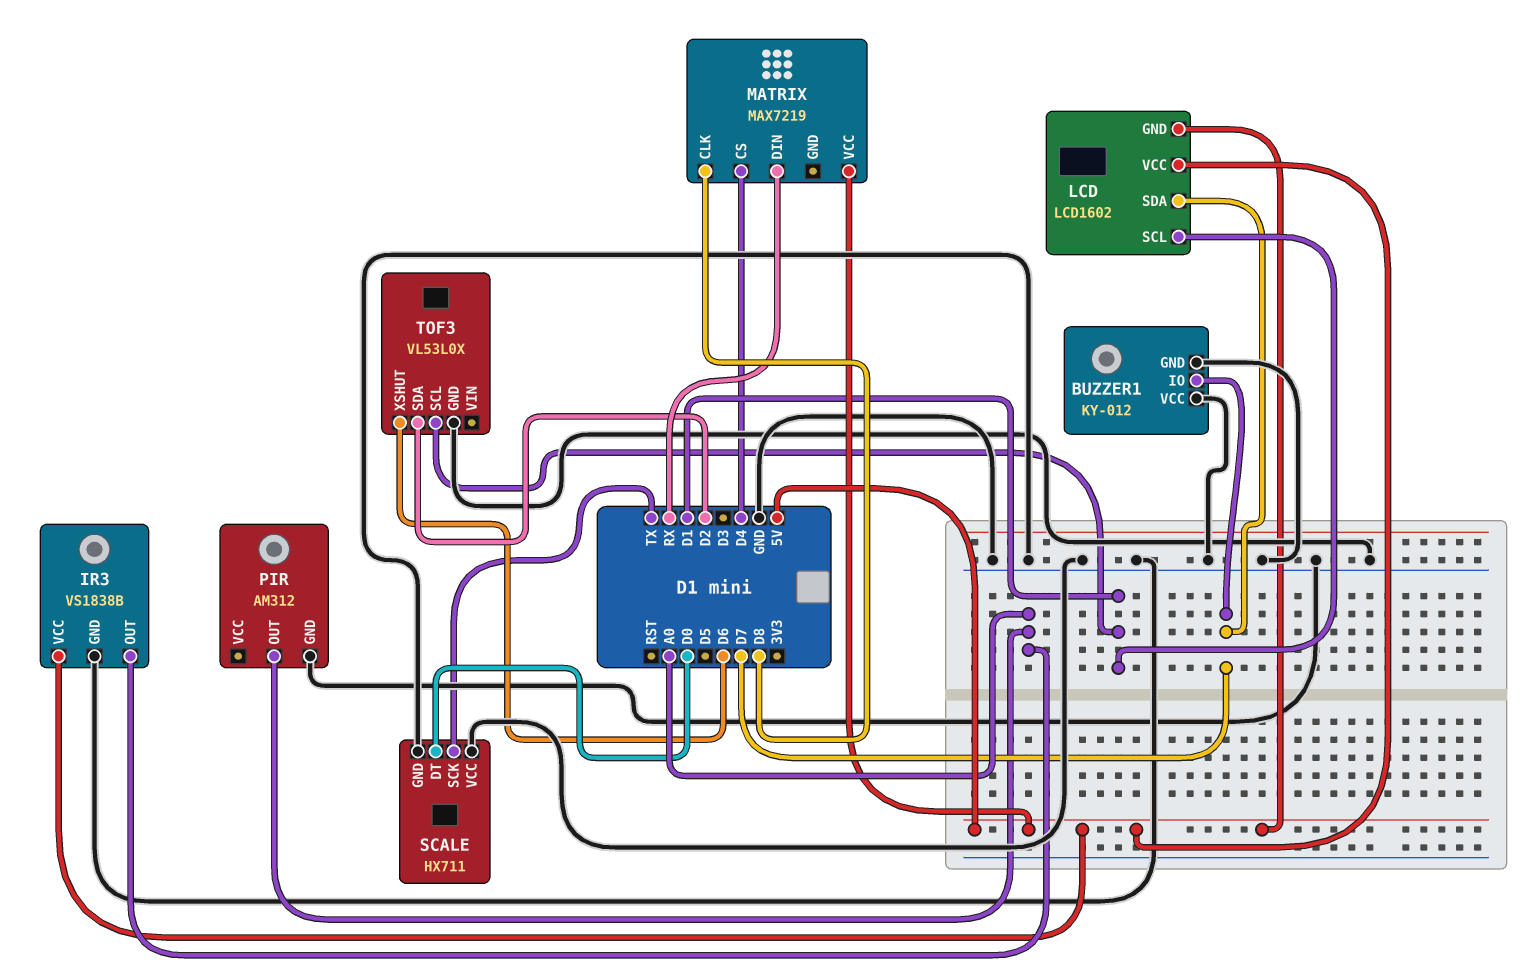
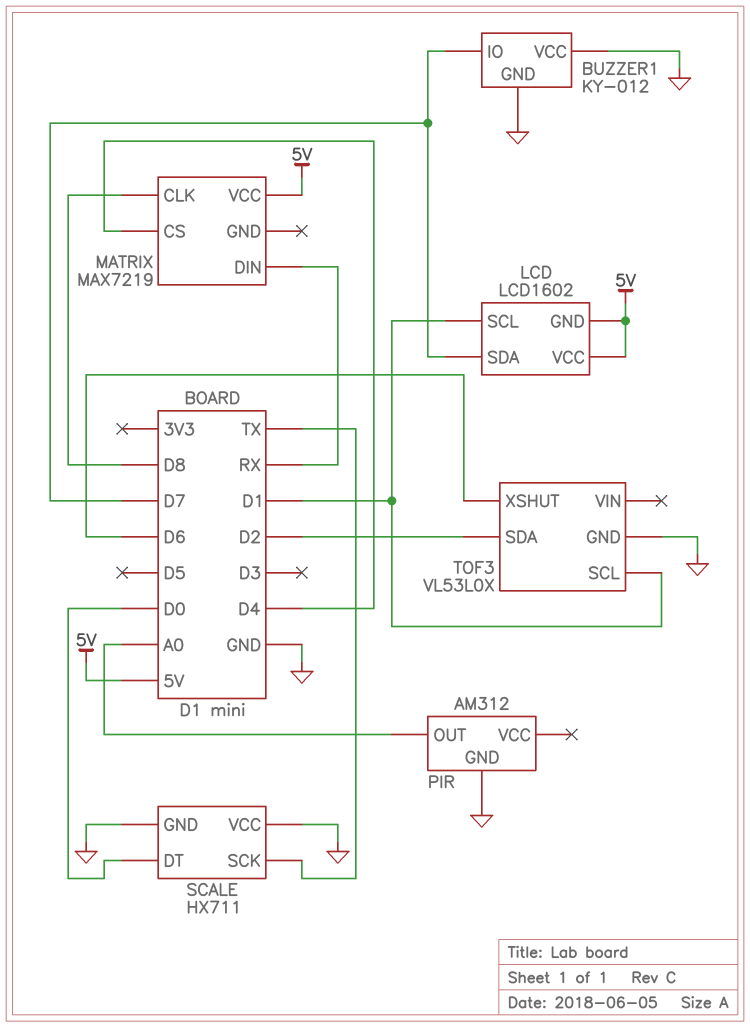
IR3: VS1838B -> none
IR3 pin GND: GND -> none
IR3 pin OUT: A0 -> none
IR3 pin VCC: 5V -> none

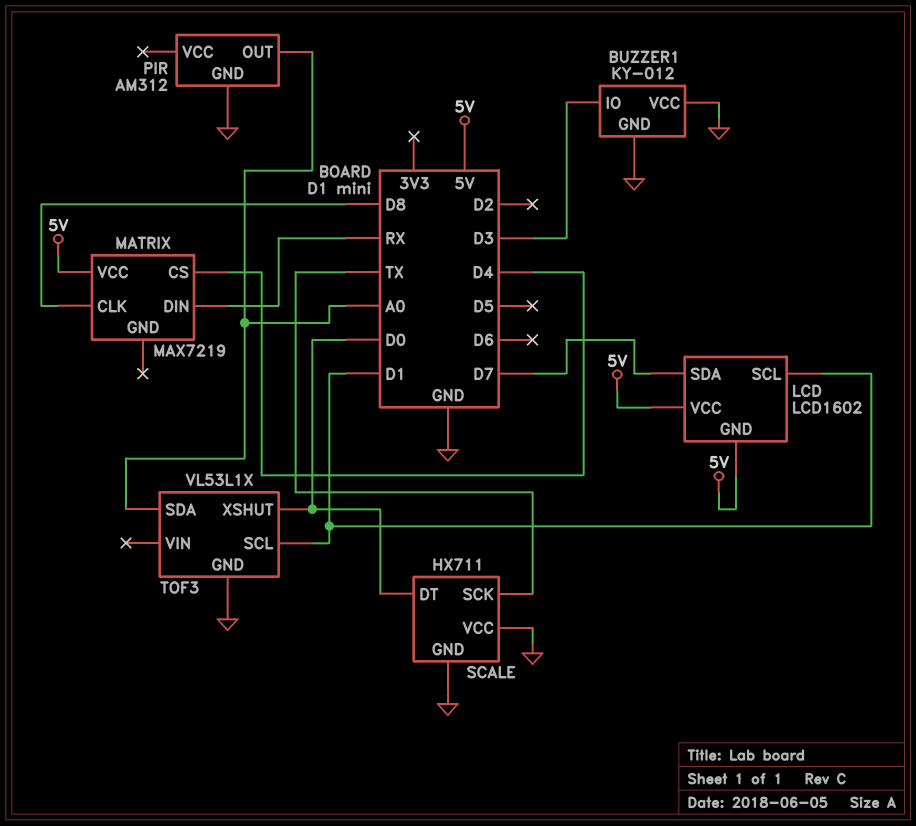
BUZZER1 pin IO: D7 -> D3
TOF3: VL53L0X -> VL53L1X
TOF3 pin SDA: D2 -> A0
TOF3 pin XSHUT: D6 -> D0

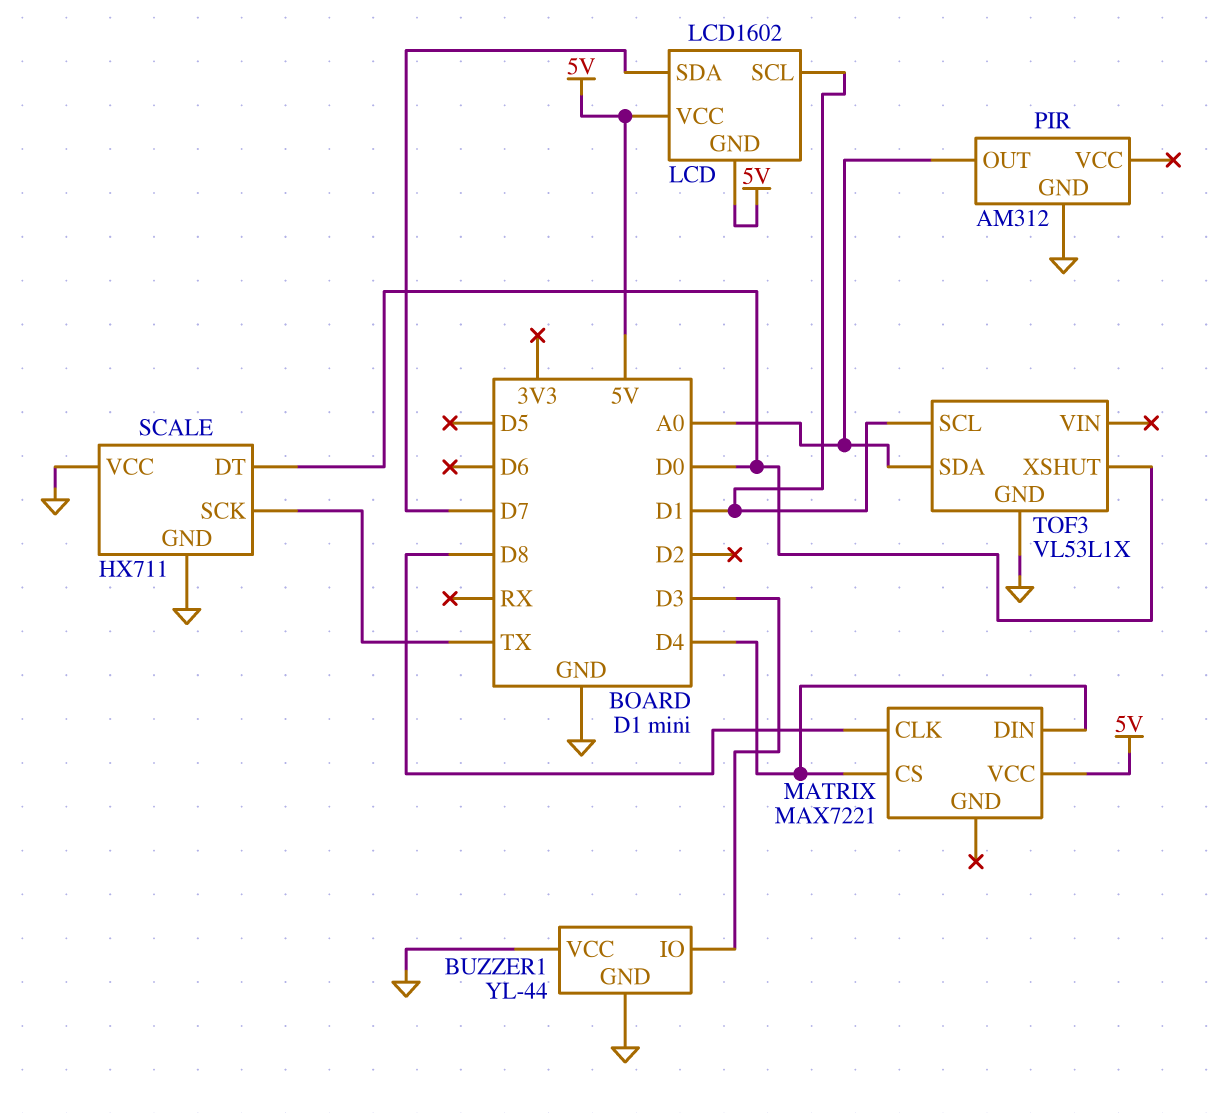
BUZZER1: KY-012 -> YL-44
MATRIX: MAX7219 -> MAX7221
MATRIX pin DIN: RX -> D4

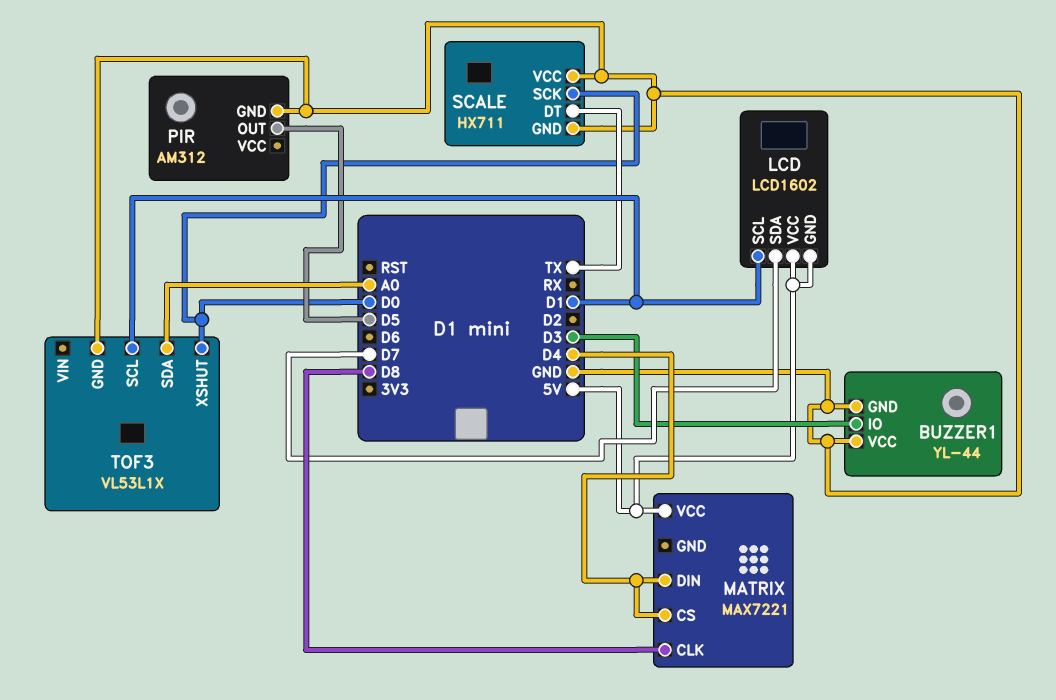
PIR pin OUT: A0 -> D5
SCALE pin DT: D0 -> TX
SCALE pin SCK: TX -> D0

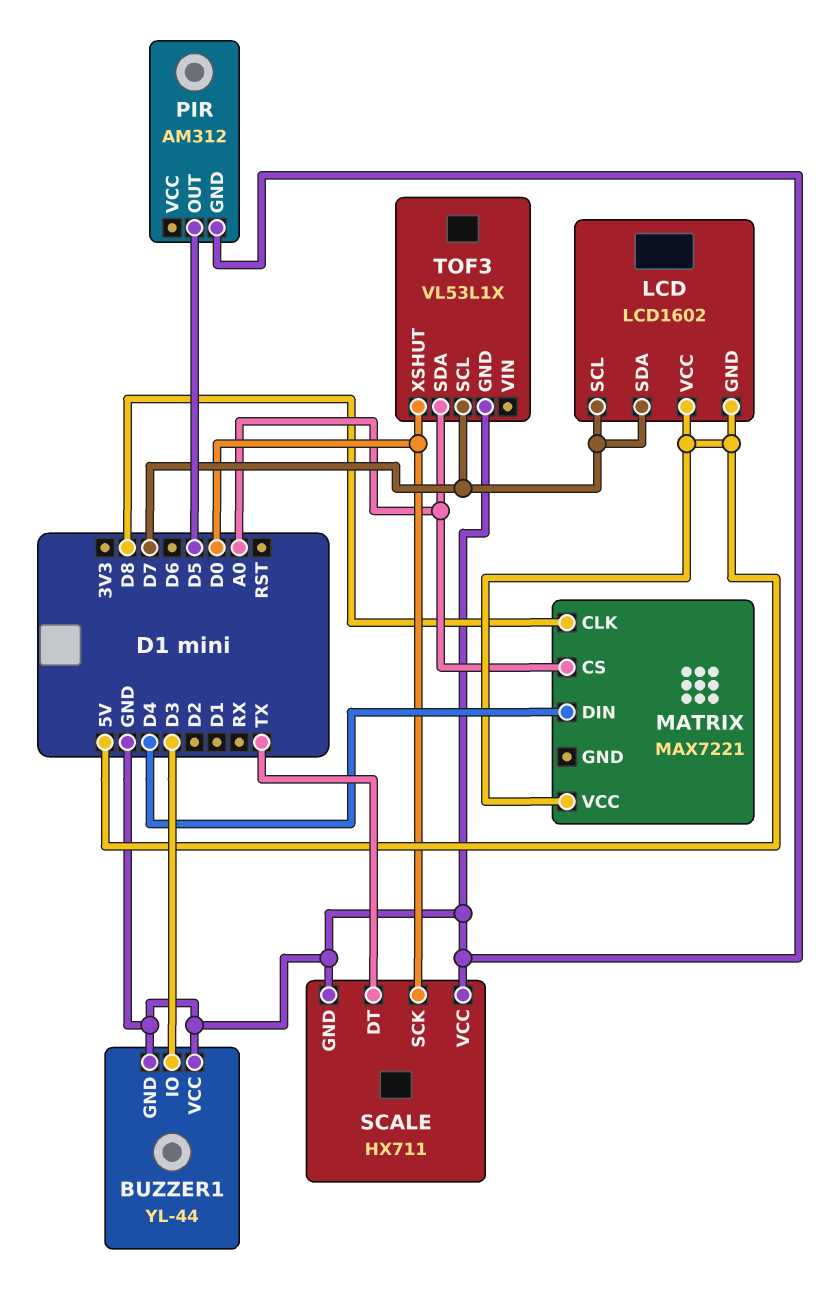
LCD pin SCL: D1 -> D7
MATRIX pin CS: D4 -> A0
TOF3 pin SCL: D1 -> D7

